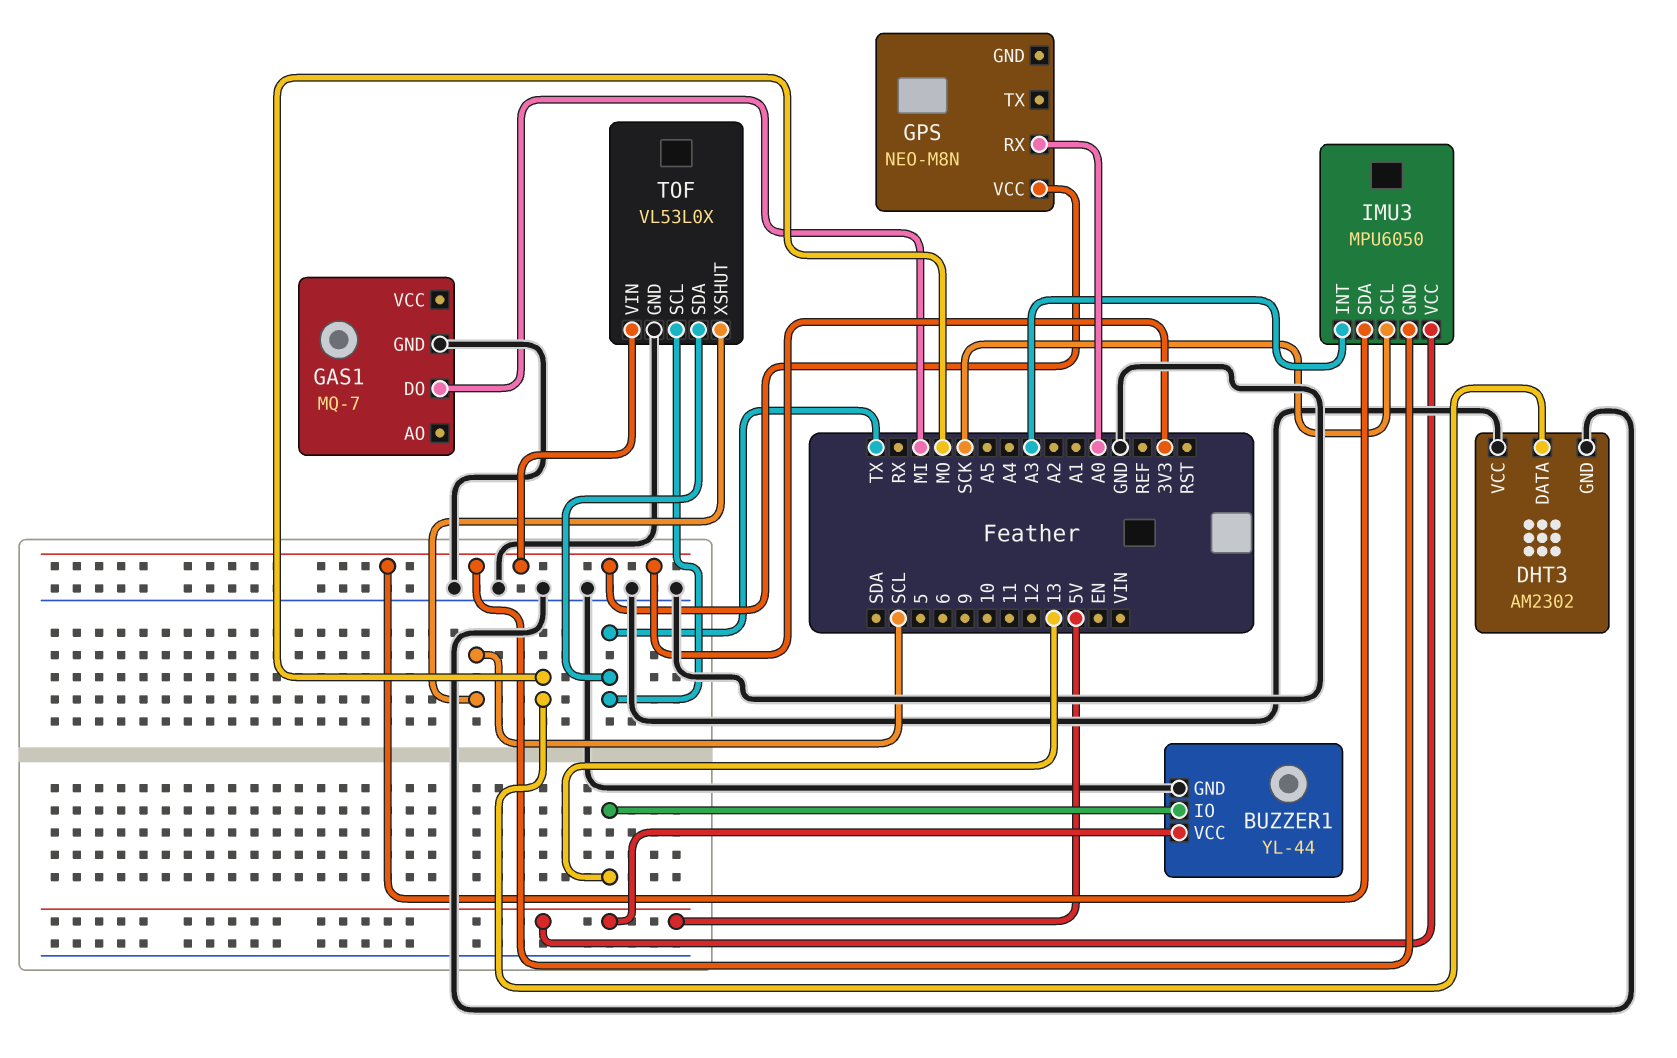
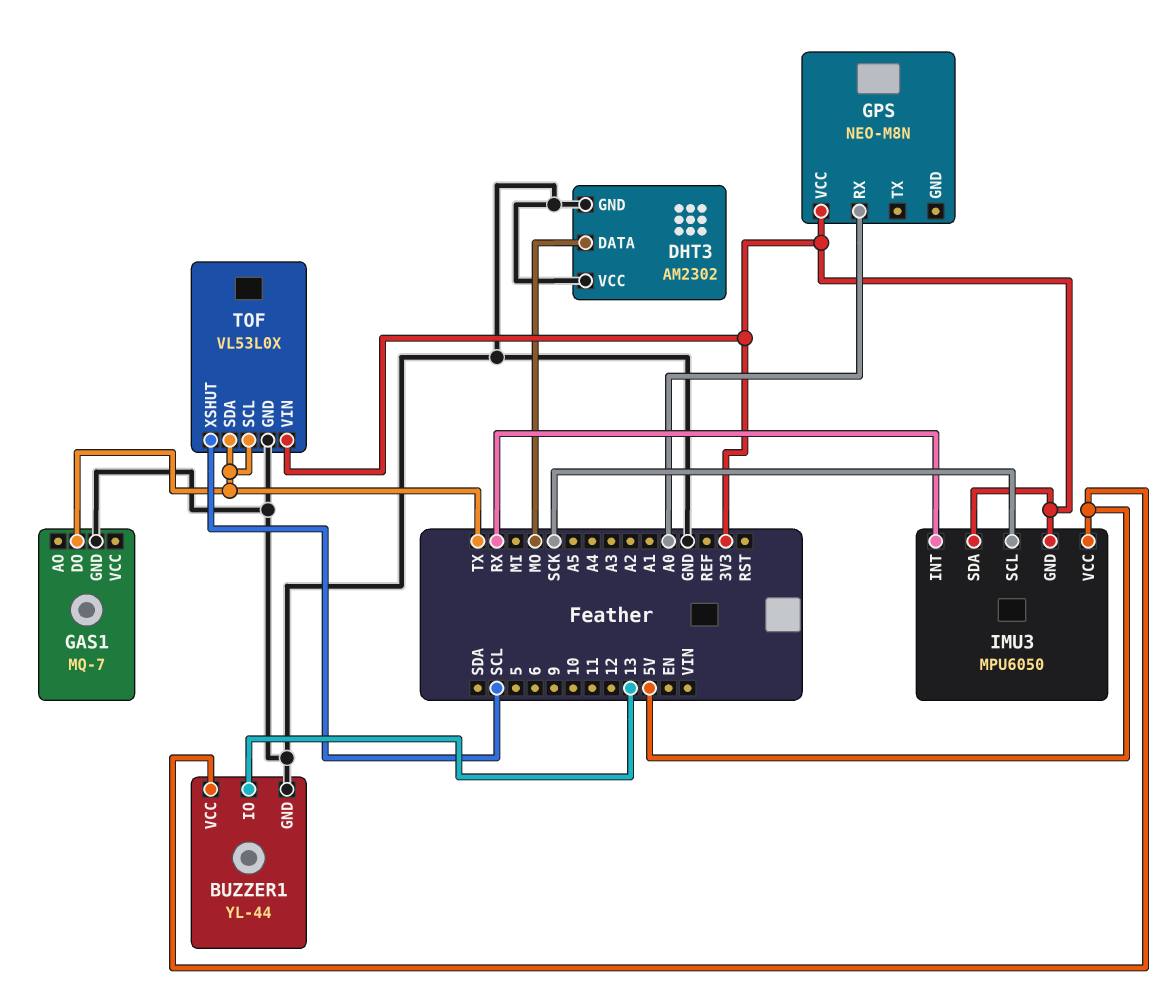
GAS1 pin DO: MI -> TX
IMU3 pin INT: A3 -> RX

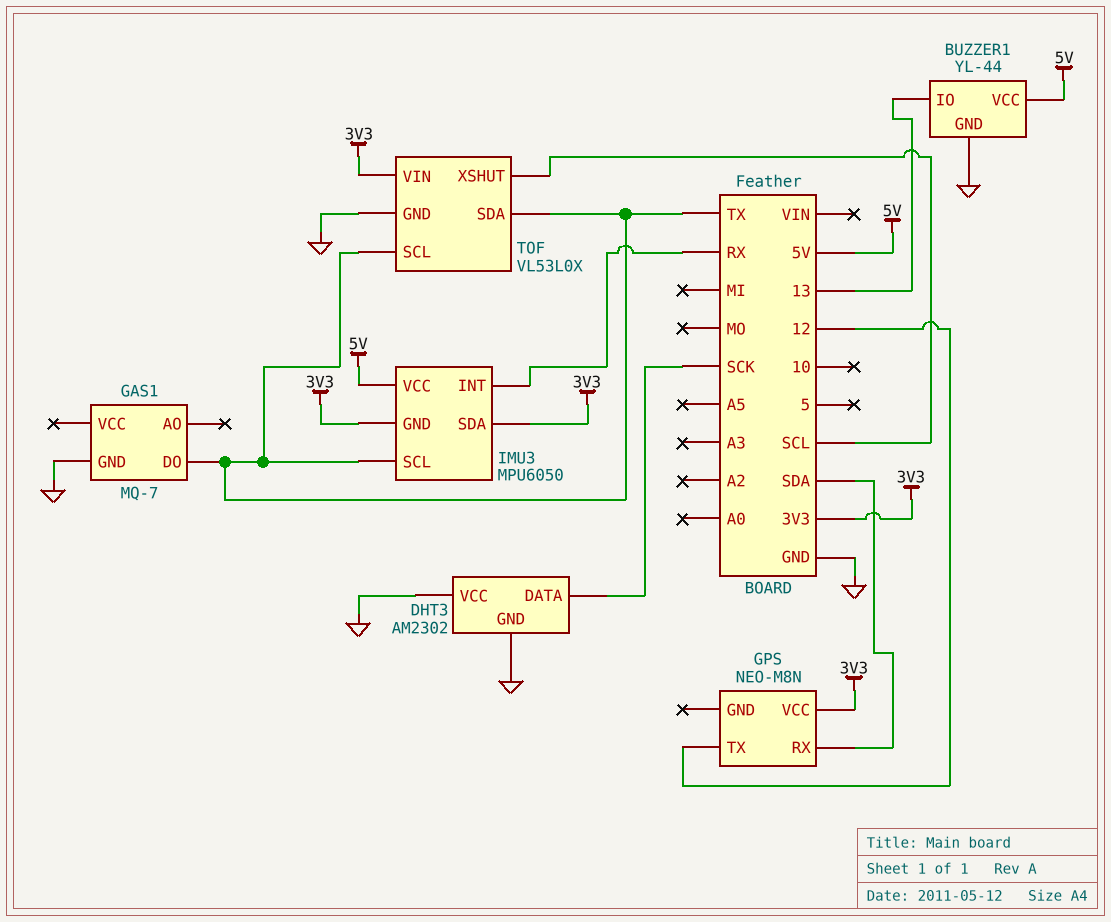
DHT3 pin DATA: MO -> SCK
GPS pin RX: A0 -> SDA
GPS pin TX: none -> 12
IMU3 pin SCL: SCK -> TX

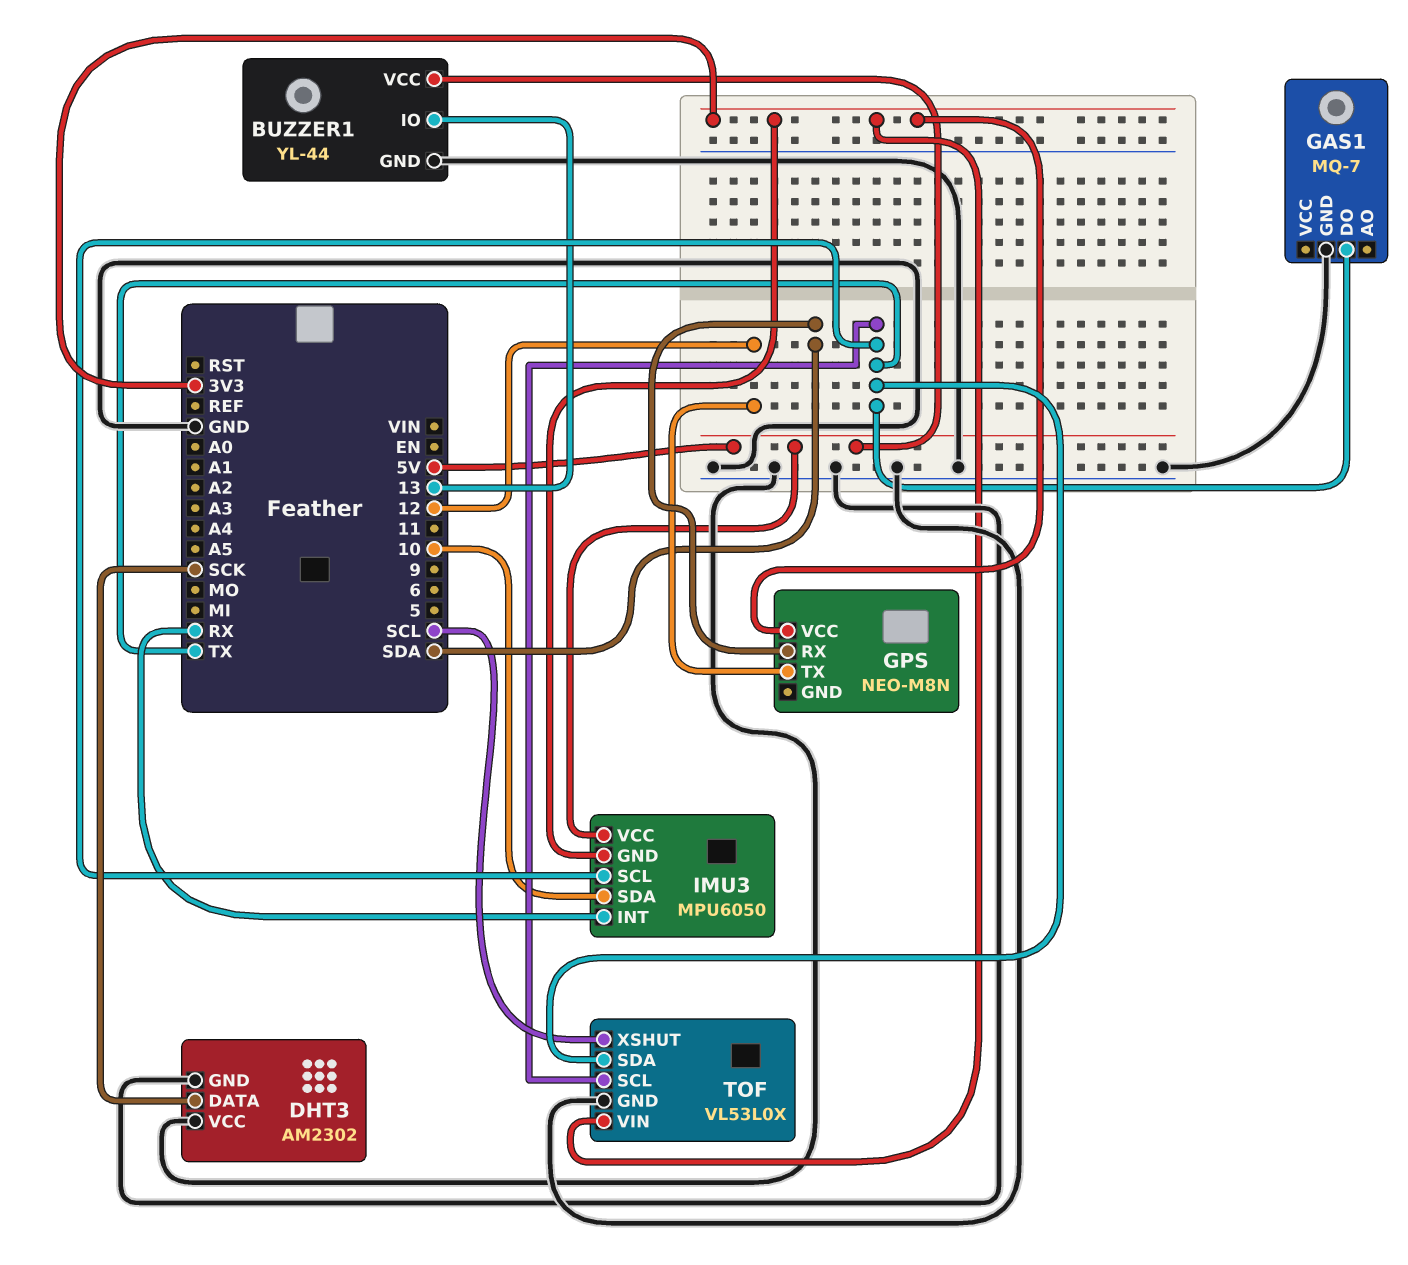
IMU3 pin SDA: 3V3 -> 10

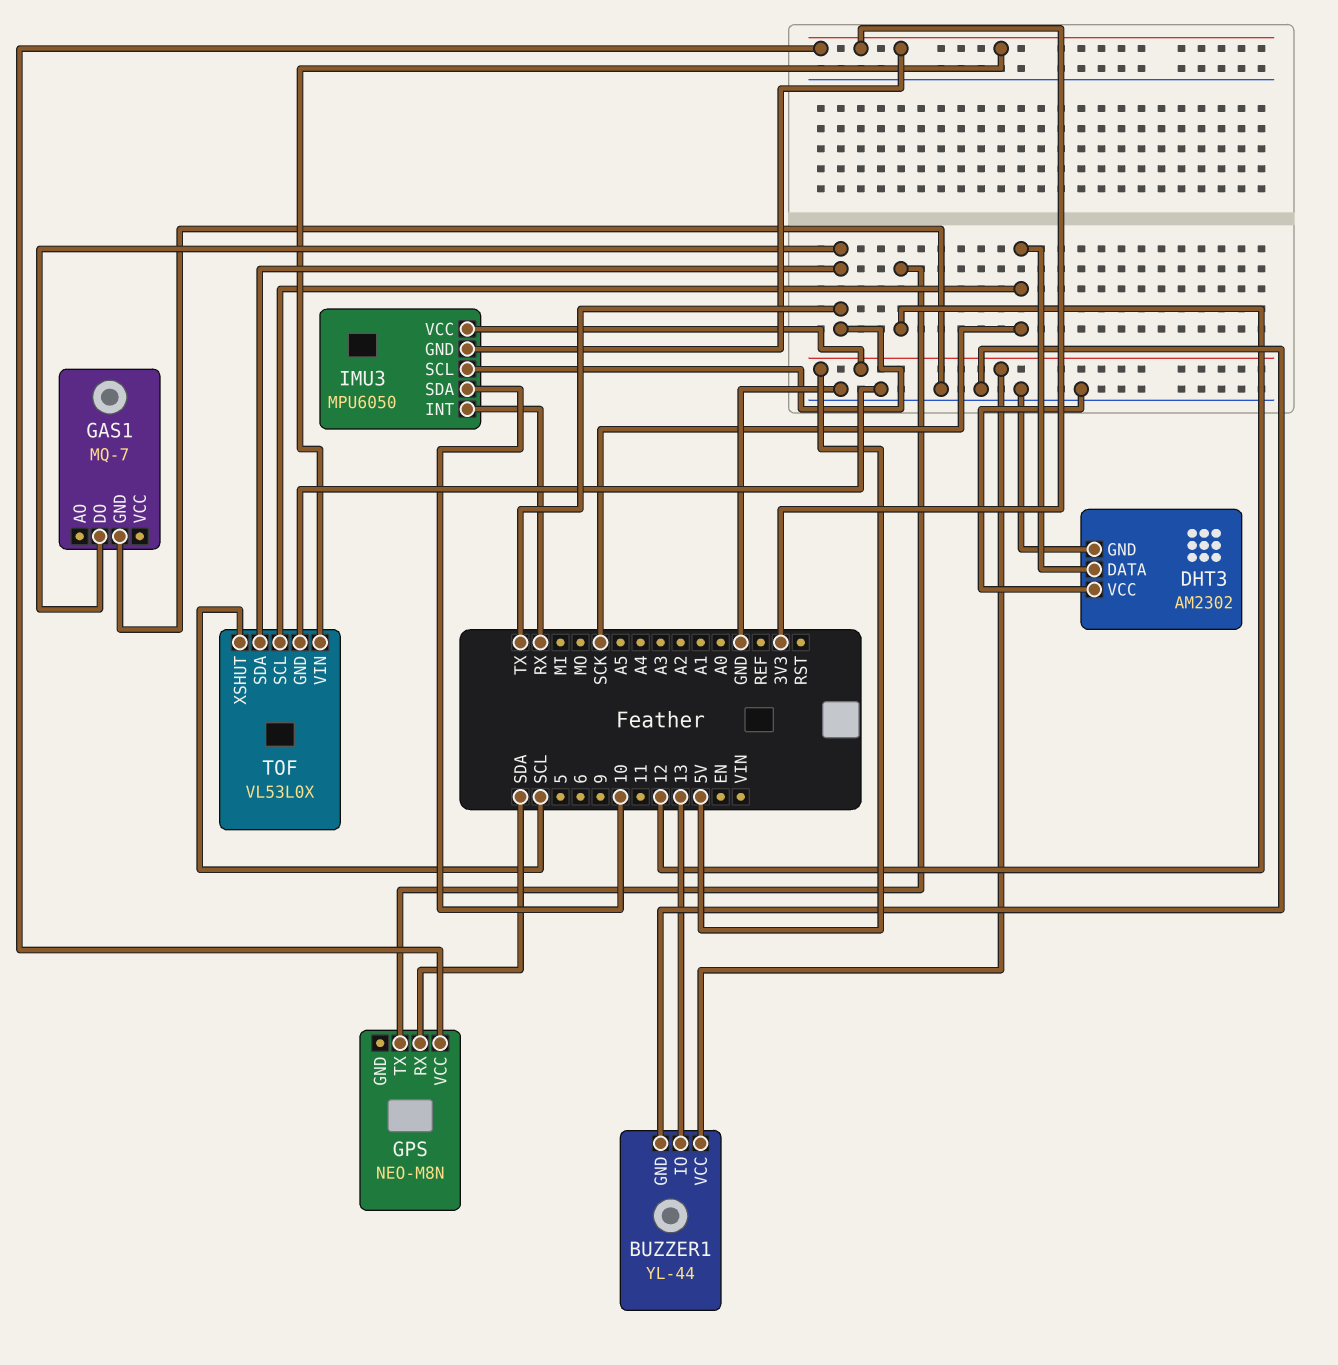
TOF pin SCL: TX -> SCK

